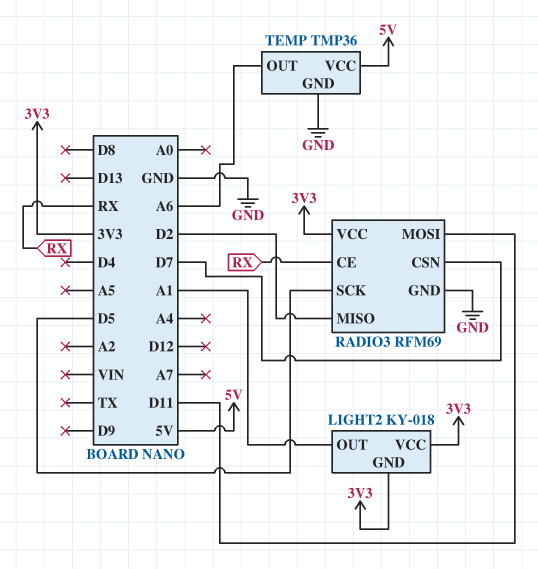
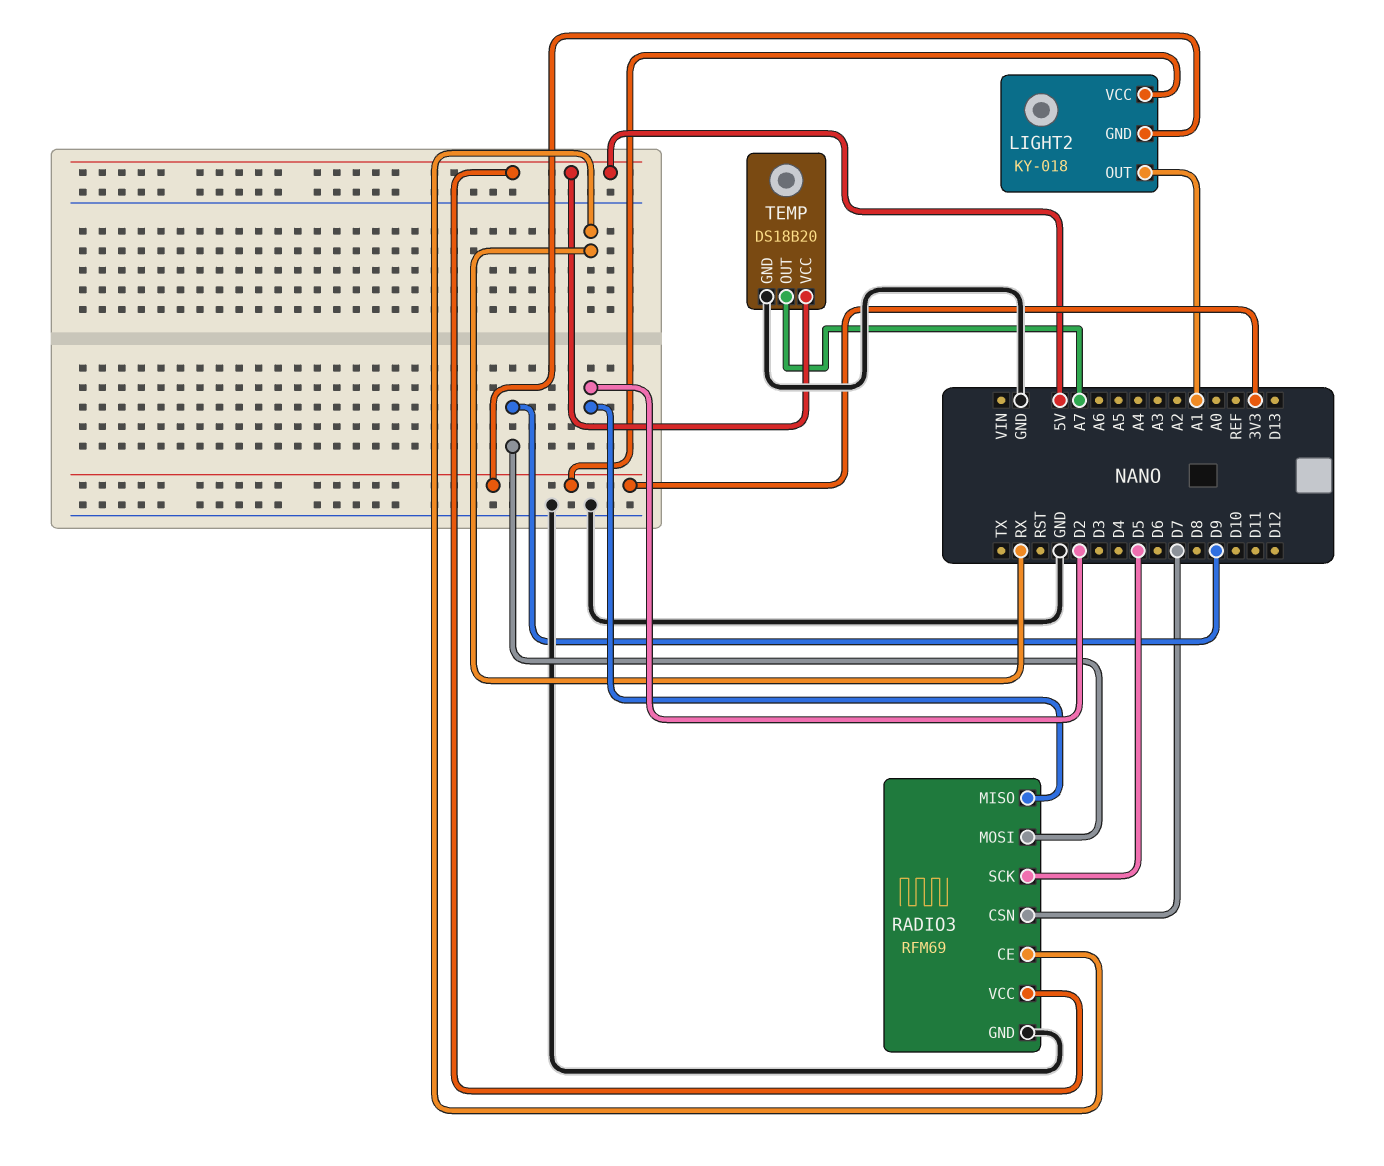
RADIO3 pin MOSI: D11 -> D9
RADIO3 pin VCC: 3V3 -> 5V
TEMP: TMP36 -> DS18B20
TEMP pin OUT: A6 -> A7

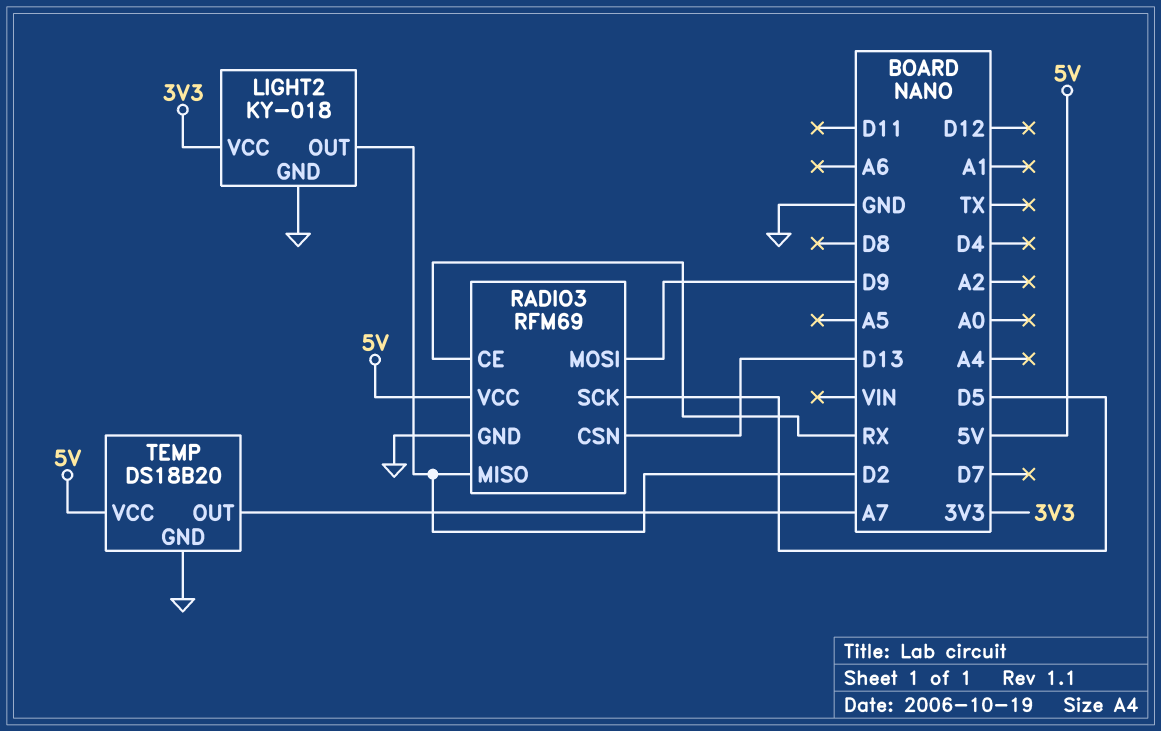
LIGHT2 pin GND: 3V3 -> GND
LIGHT2 pin OUT: A1 -> D2
RADIO3 pin CSN: D7 -> D13

